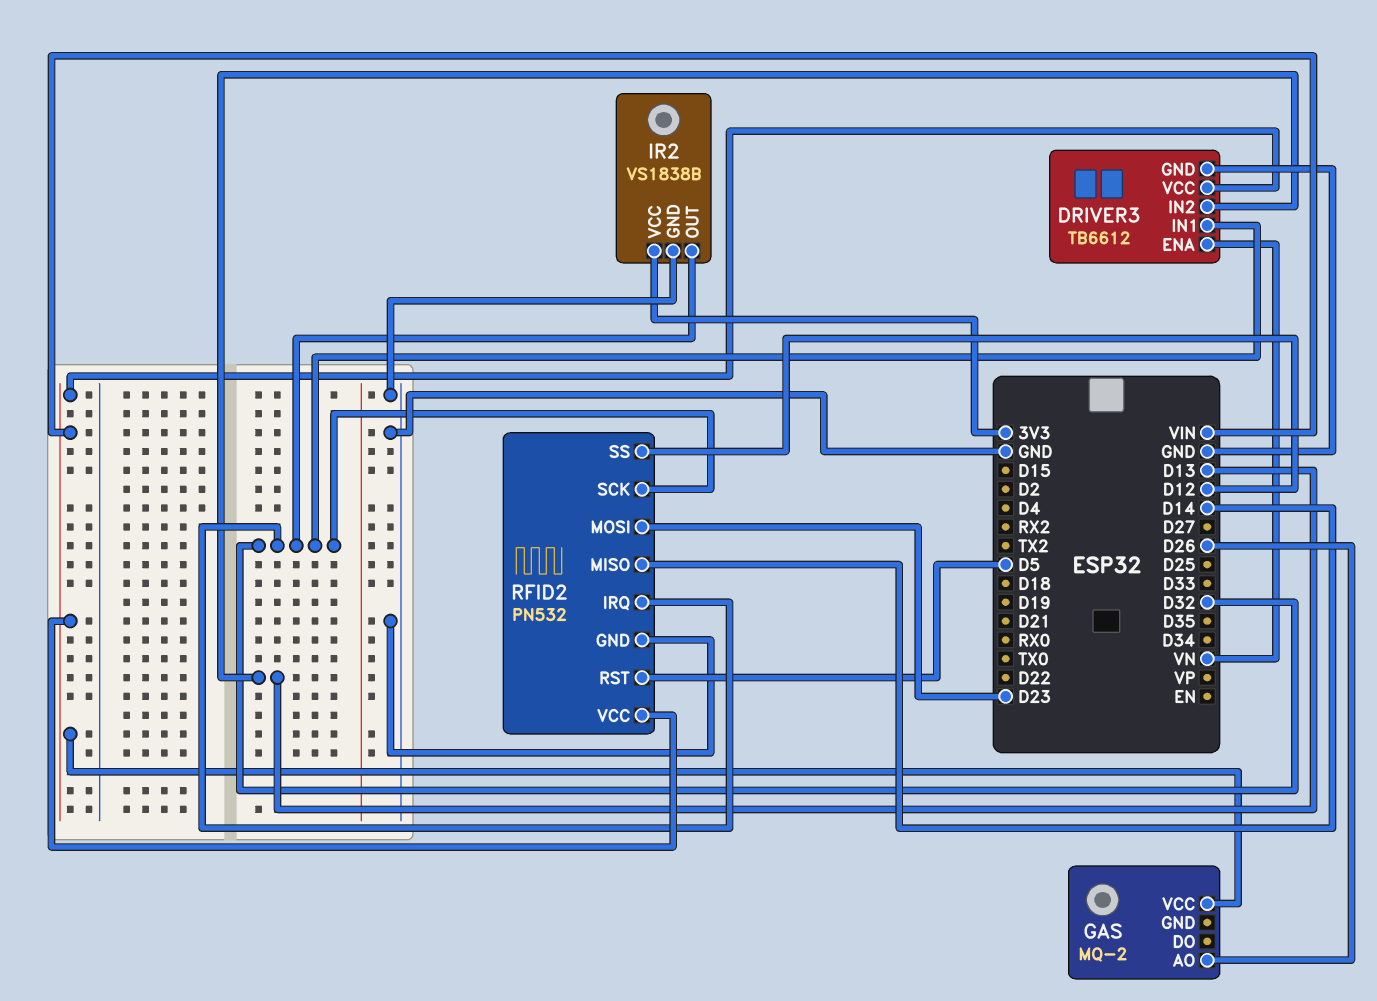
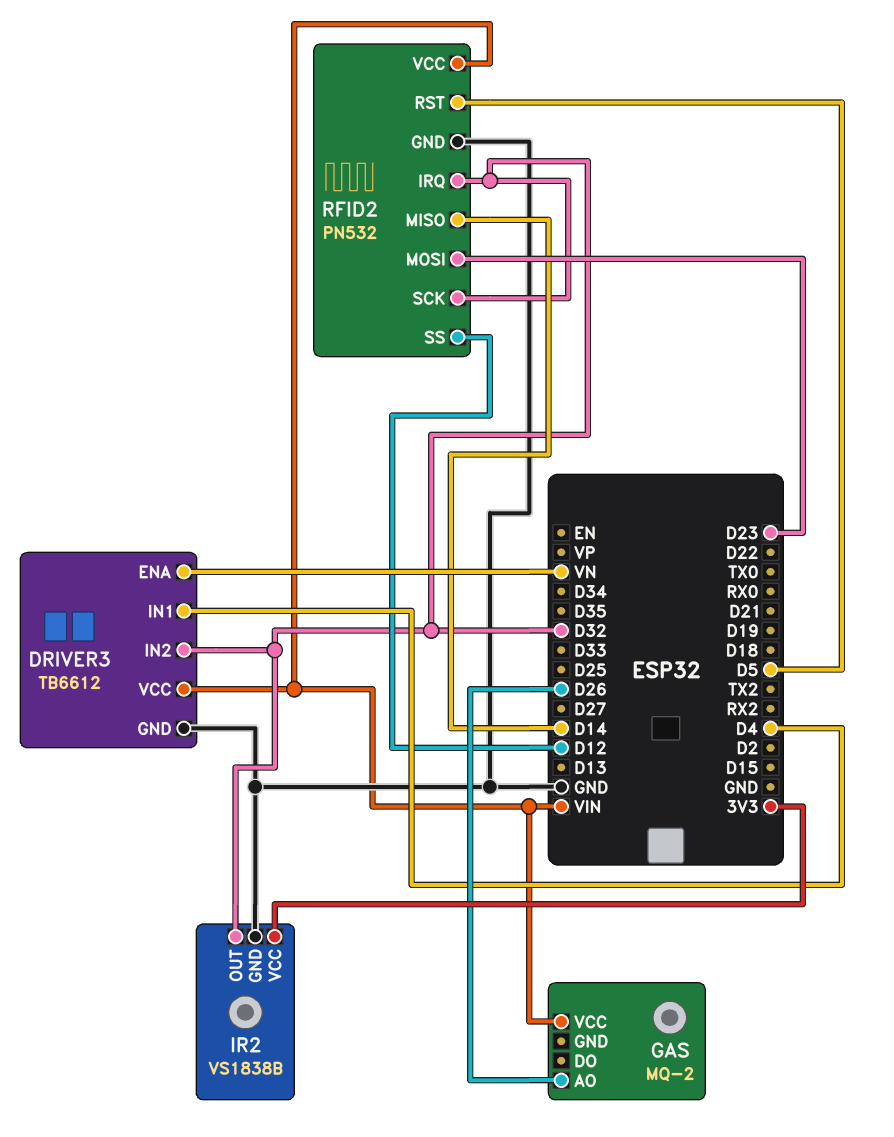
DRIVER3 pin IN1: D32 -> D4
DRIVER3 pin IN2: D13 -> D32

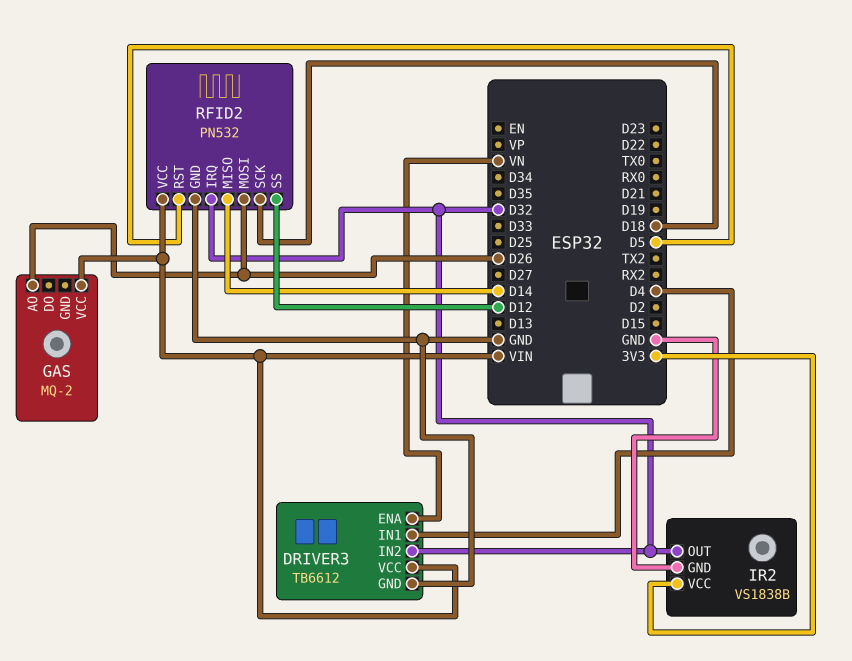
RFID2 pin MOSI: D23 -> D26
RFID2 pin SCK: D32 -> D18

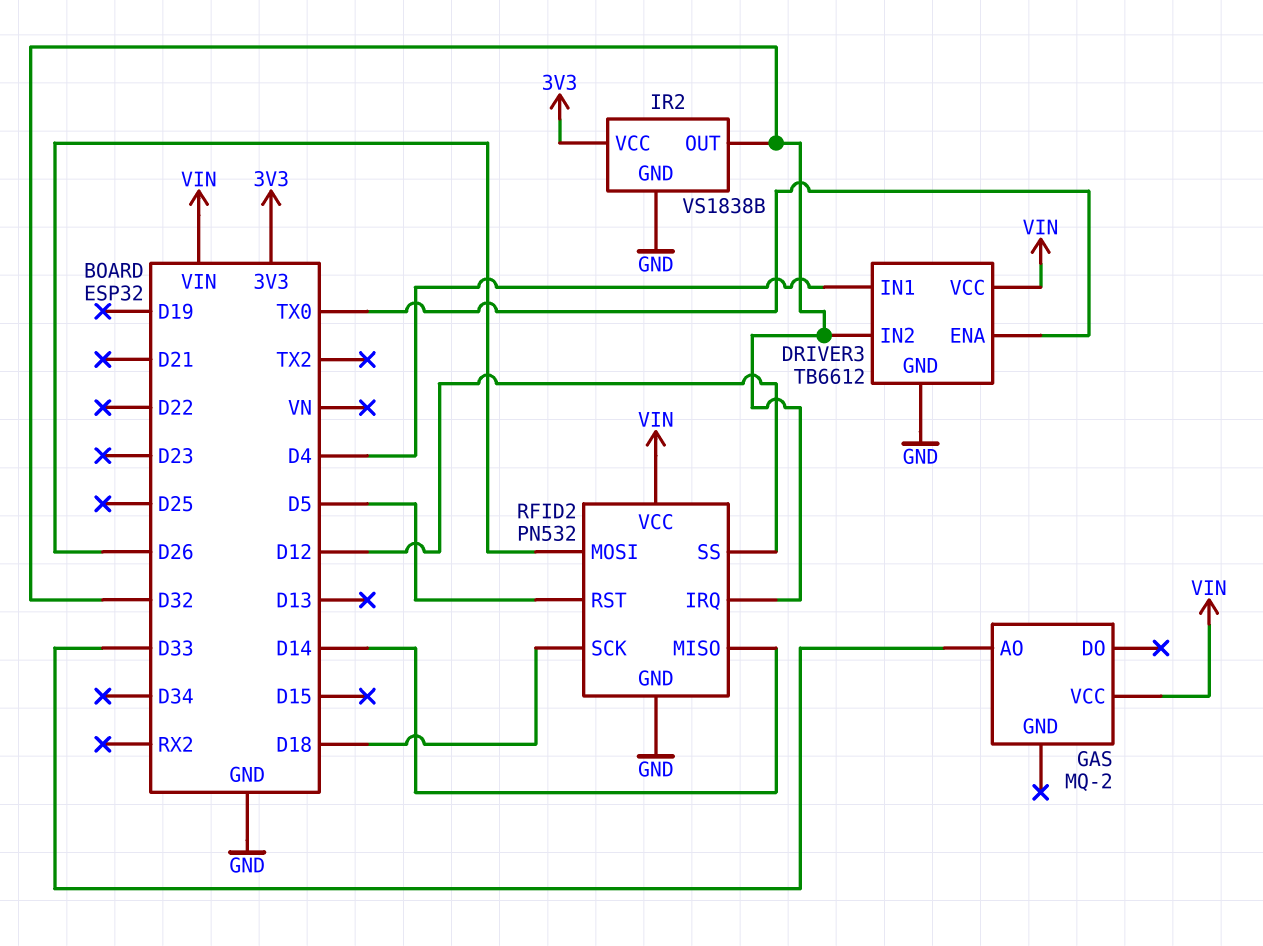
DRIVER3 pin ENA: VN -> TX0
GAS pin AO: D26 -> D33

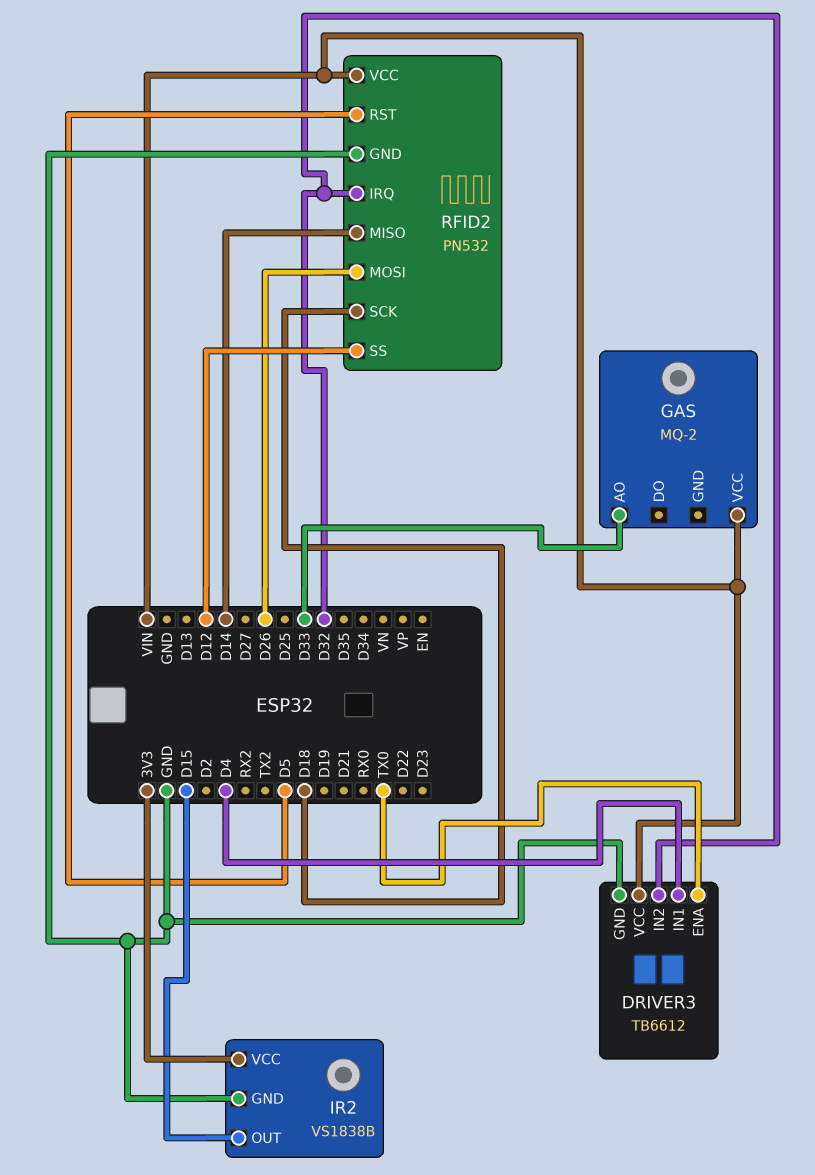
IR2 pin OUT: D32 -> D15

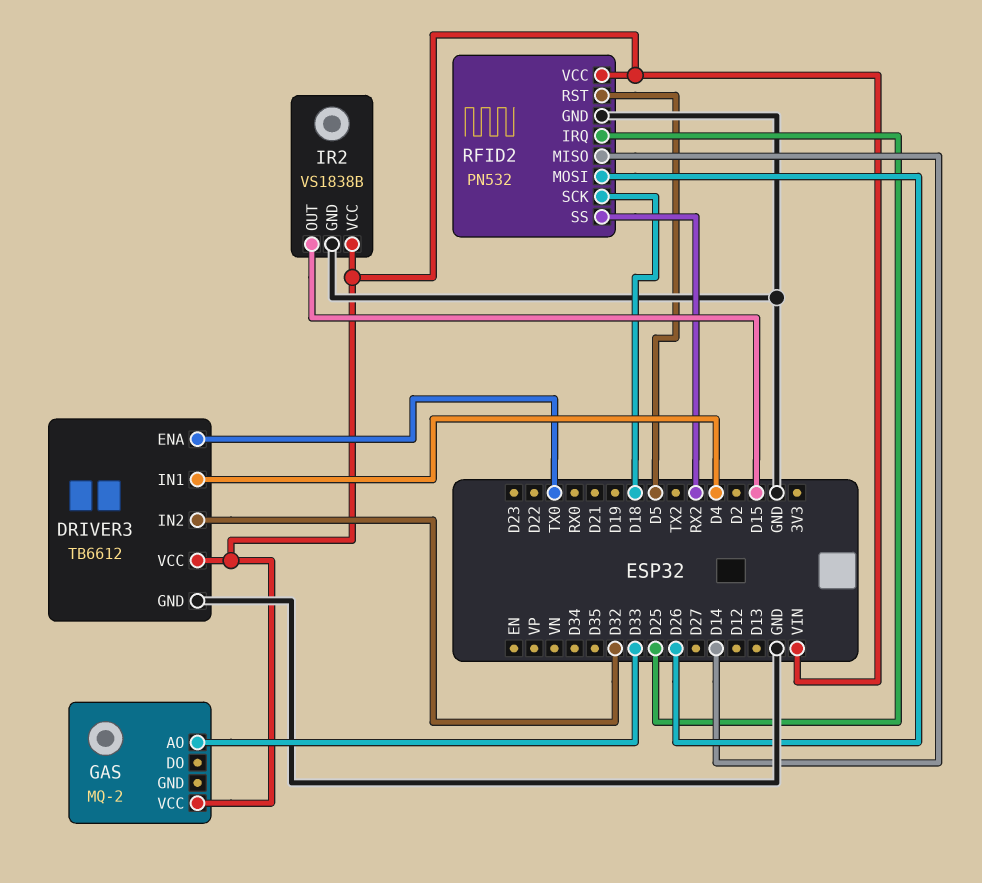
IR2 pin VCC: 3V3 -> VIN
RFID2 pin IRQ: D32 -> D25
RFID2 pin SS: D12 -> RX2

